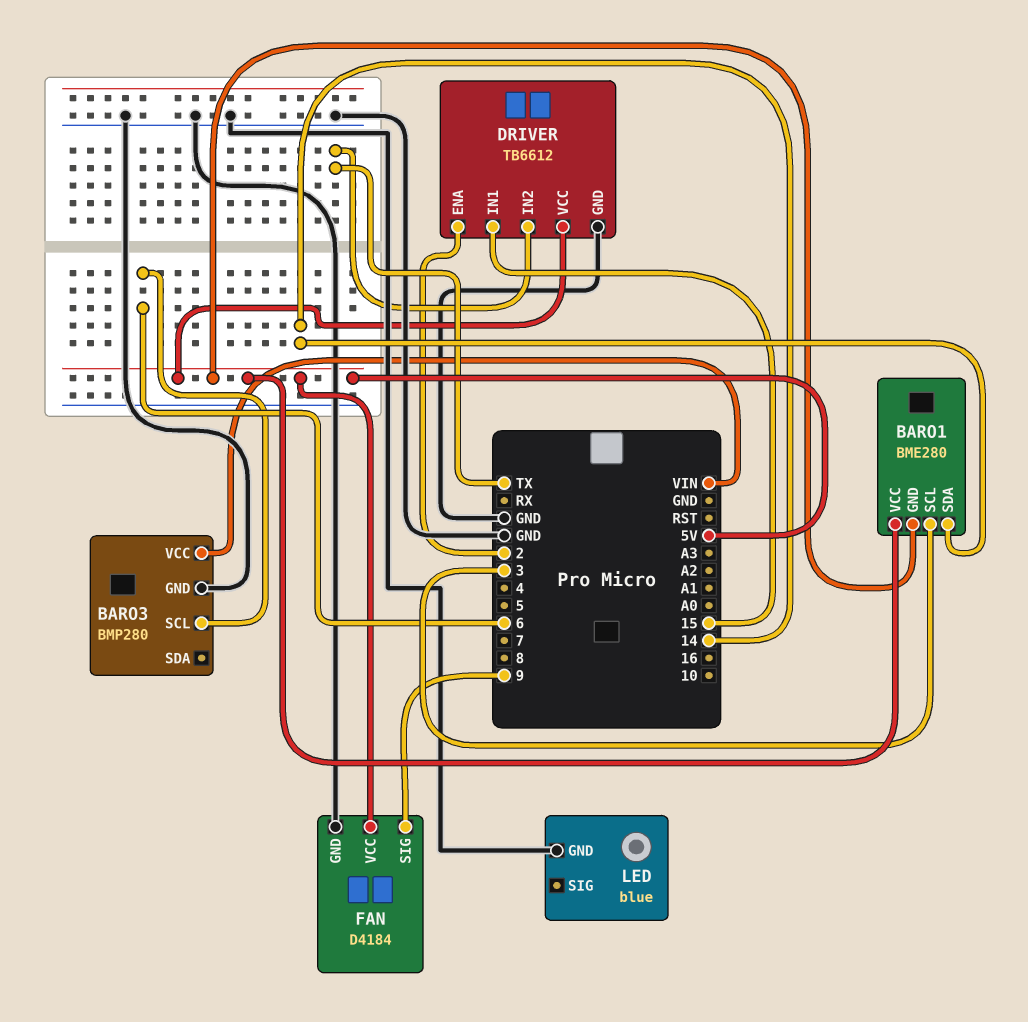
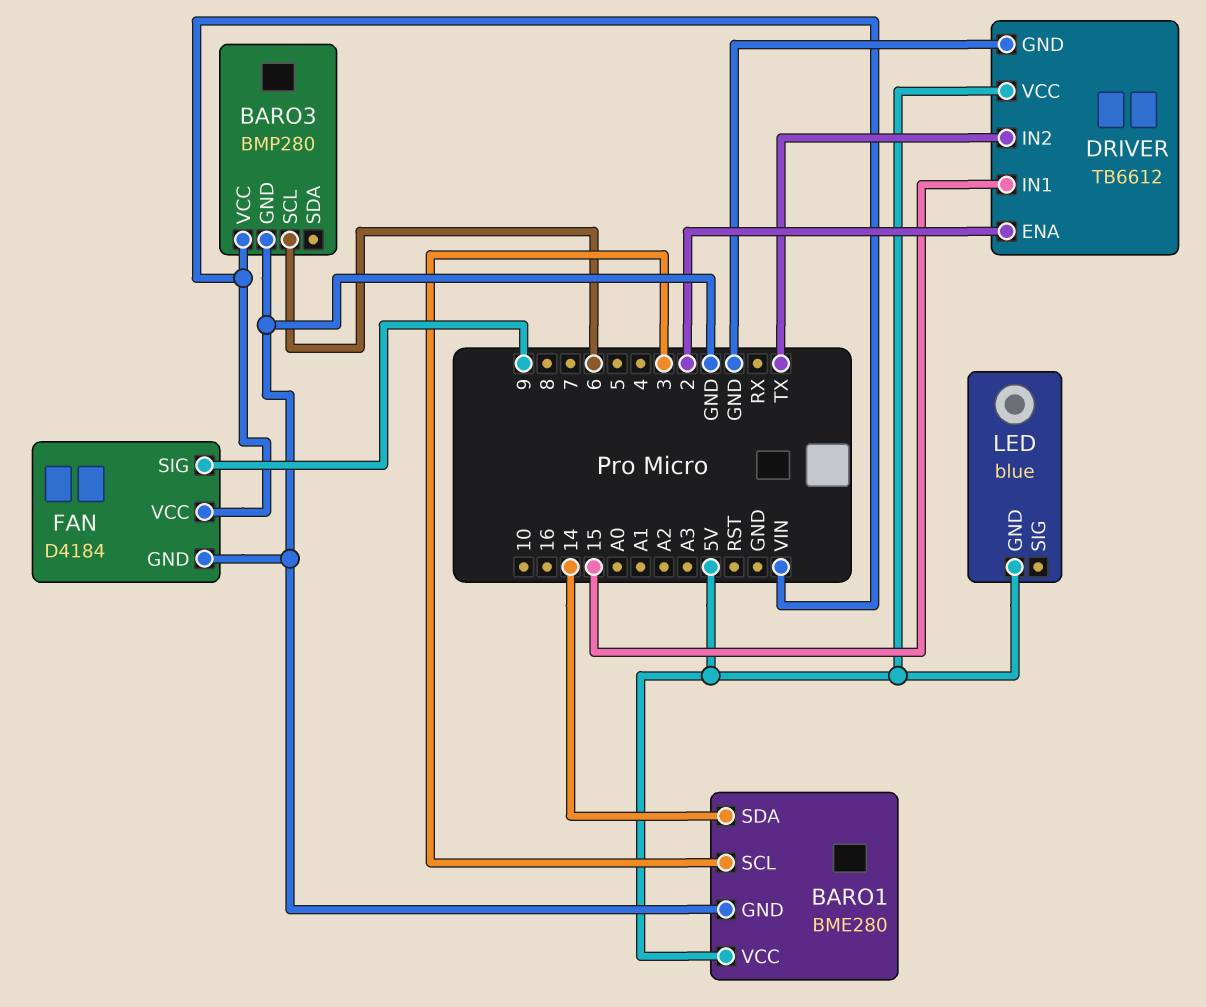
BARO1 pin GND: 5V -> GND
FAN pin VCC: 5V -> VIN
LED pin GND: GND -> 5V

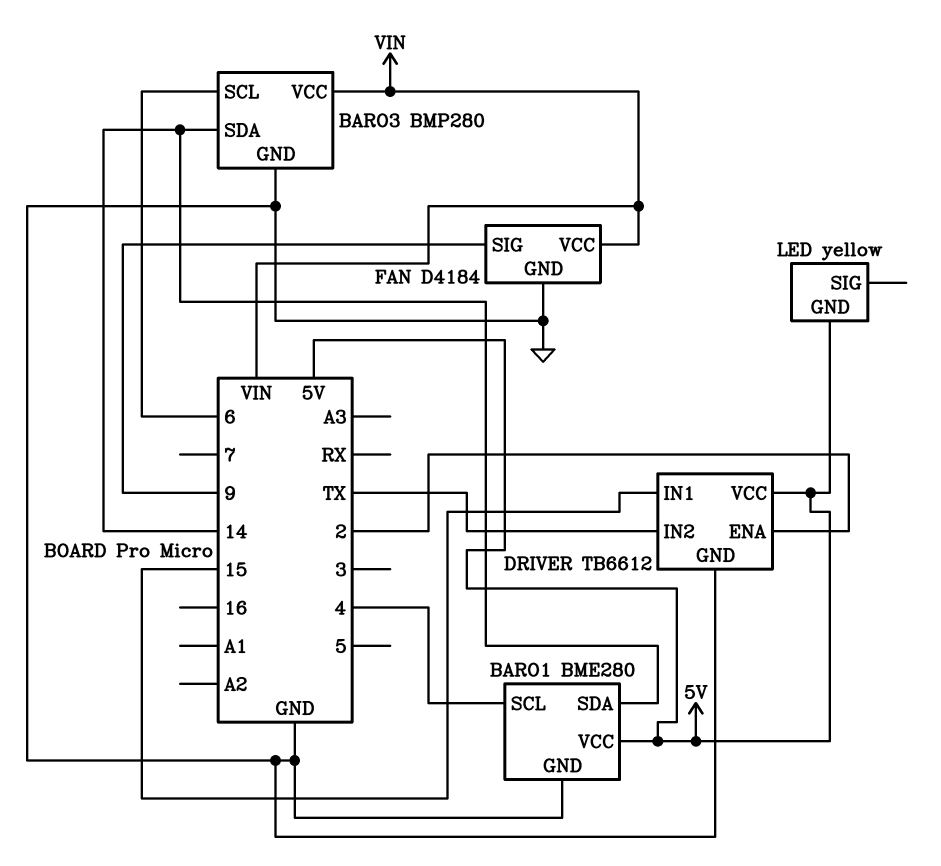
BARO1 pin SCL: 3 -> 4
BARO3 pin SDA: none -> 14
LED: blue -> yellow

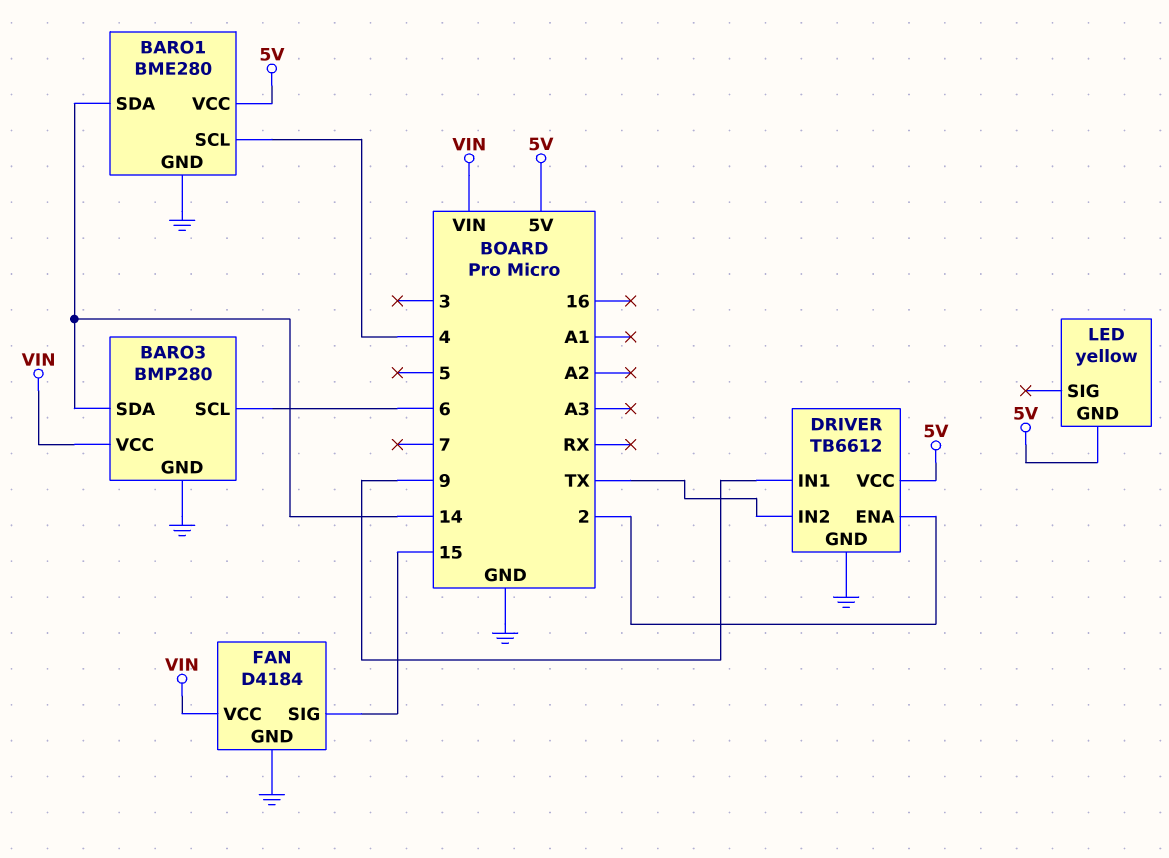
DRIVER pin IN1: 15 -> 9
FAN pin SIG: 9 -> 15

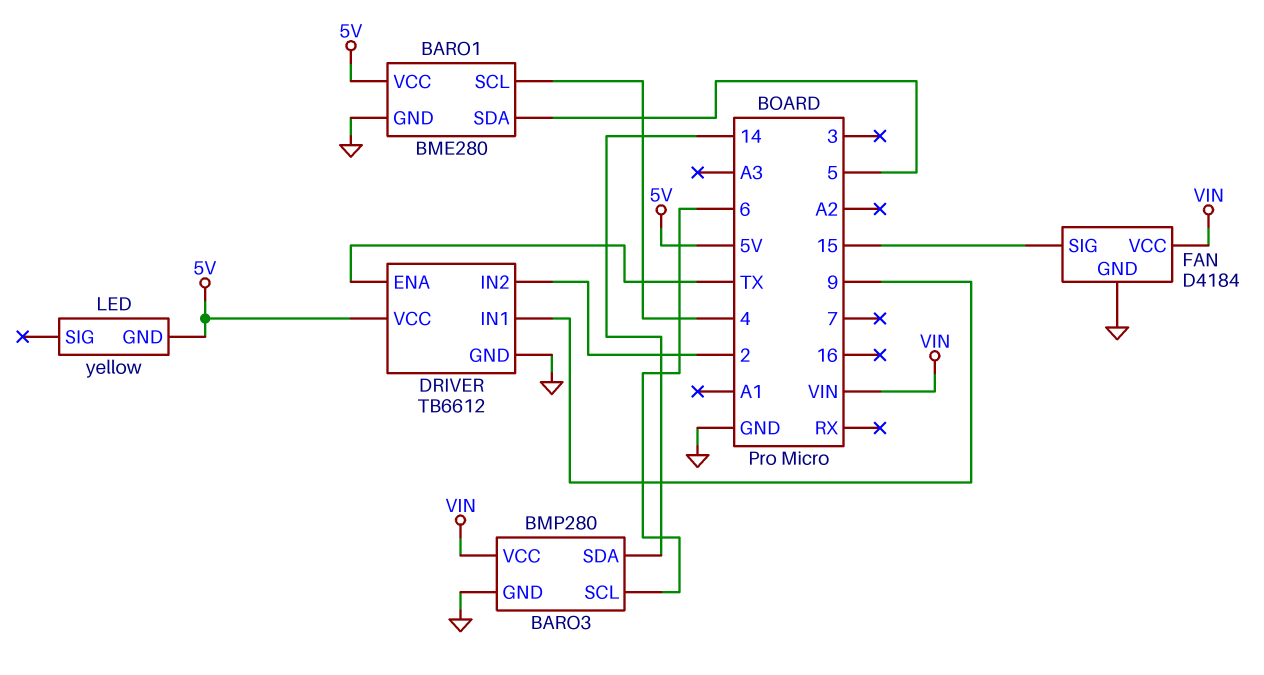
BARO1 pin SDA: 14 -> 5
DRIVER pin ENA: 2 -> TX
DRIVER pin IN2: TX -> 2

